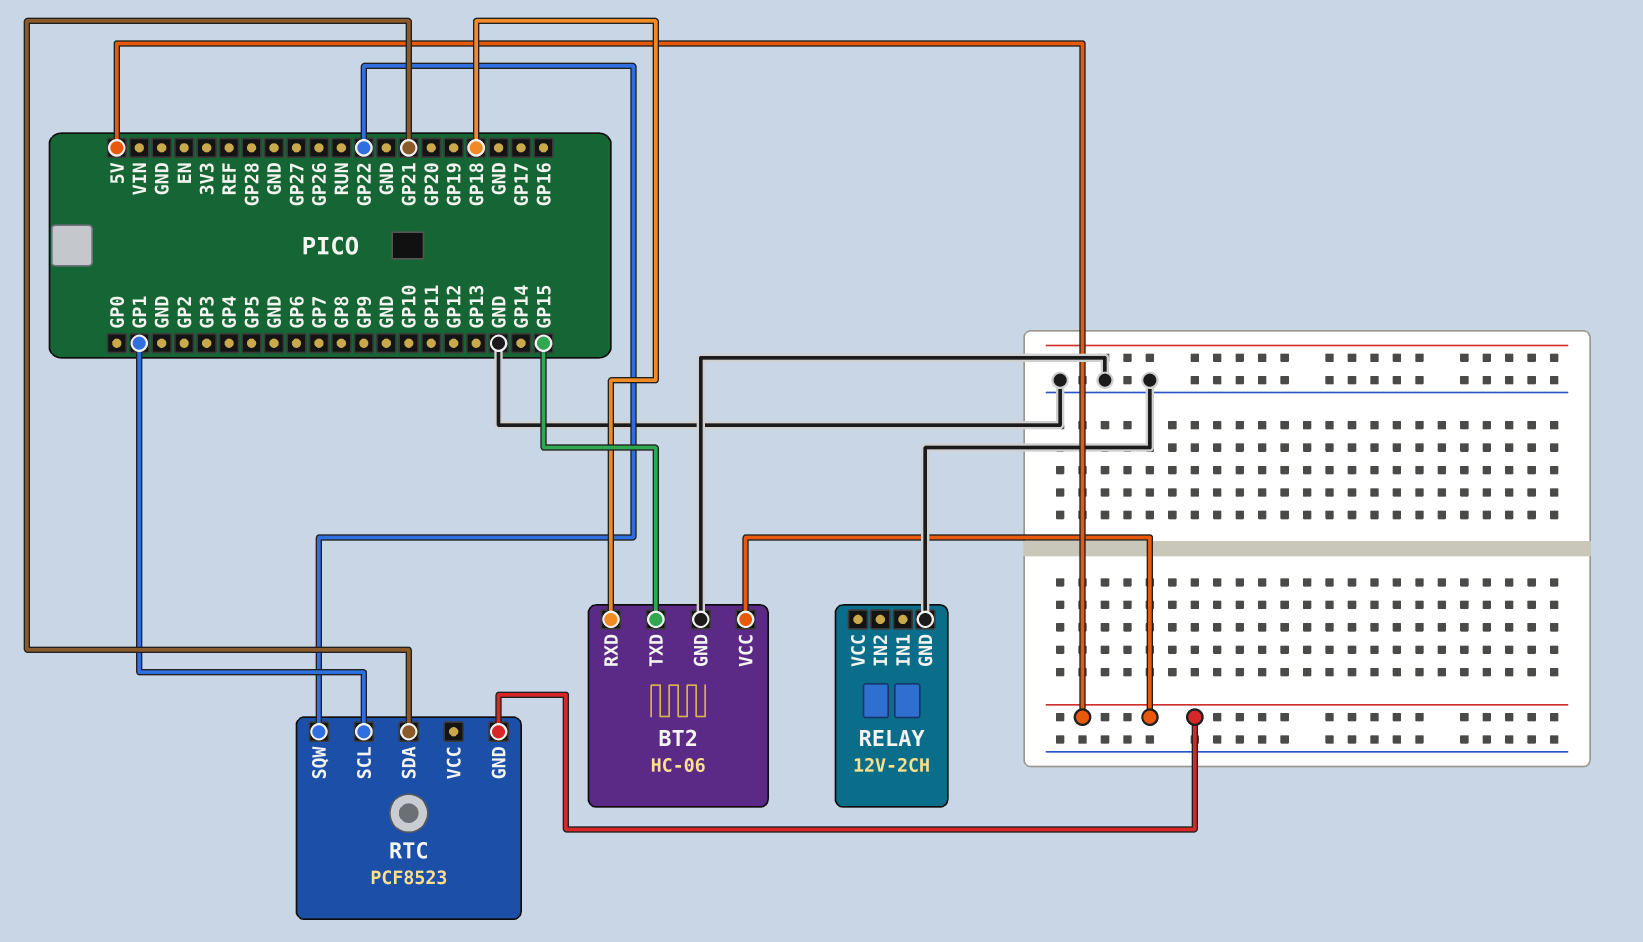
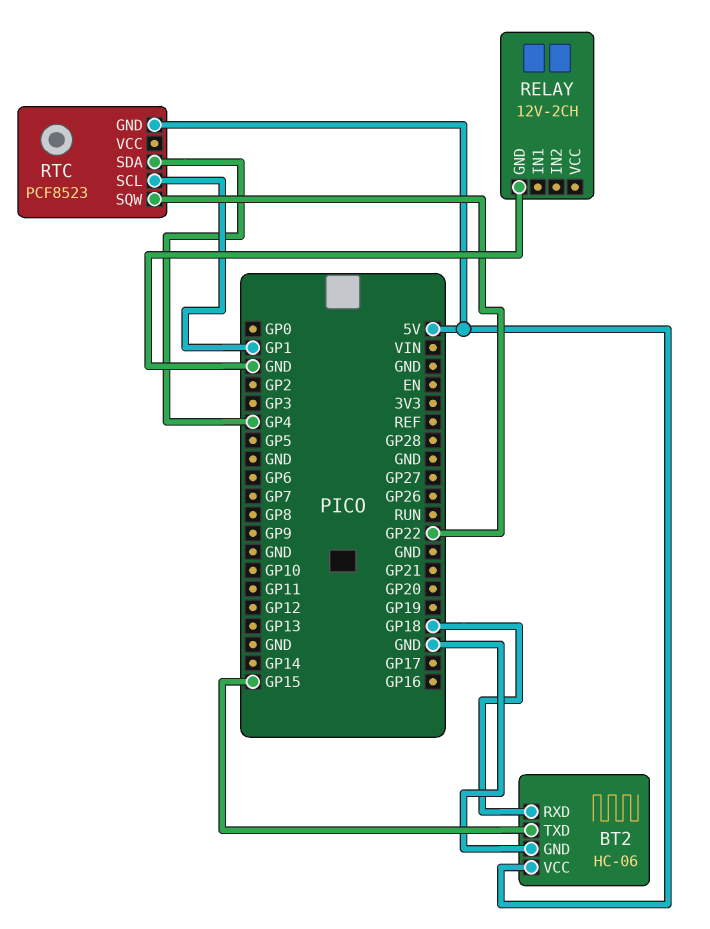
RTC pin SDA: GP21 -> GP4

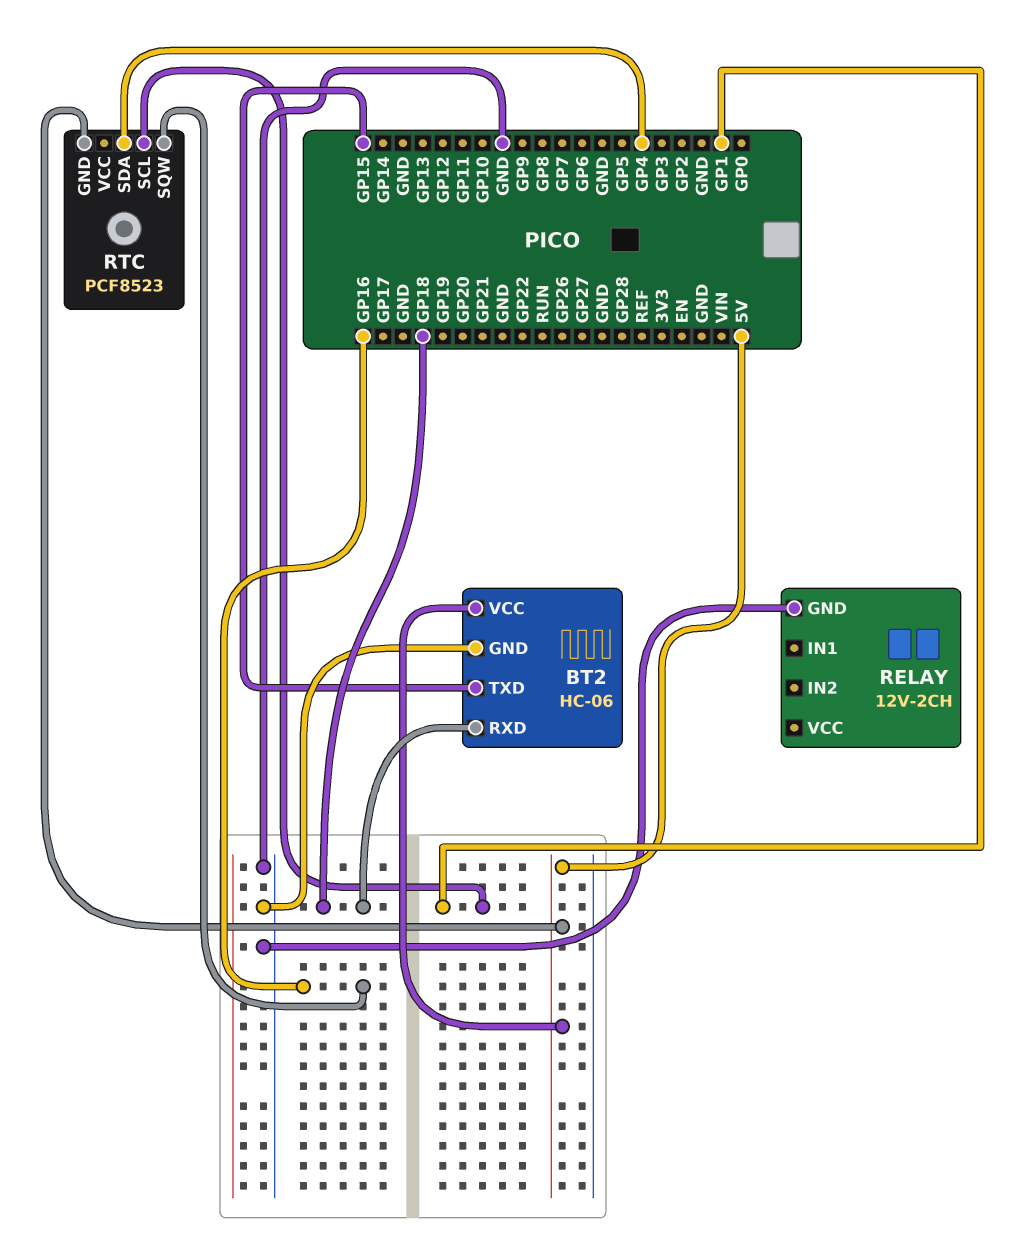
RTC pin SQW: GP22 -> GP16

